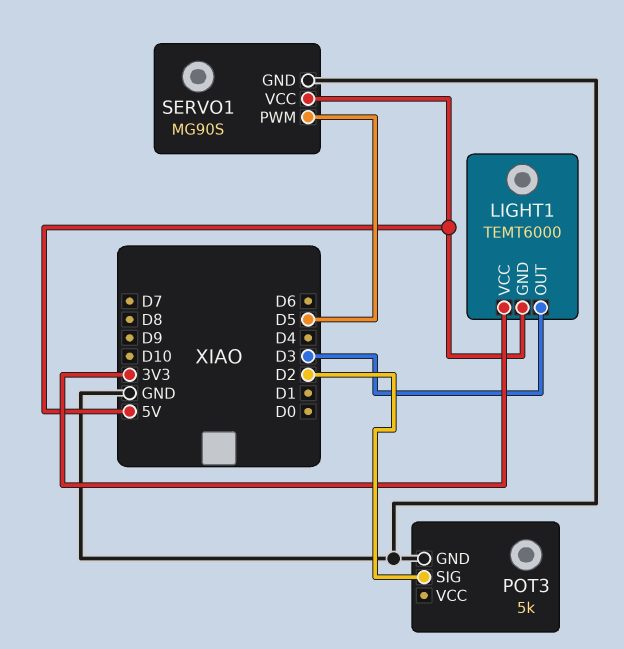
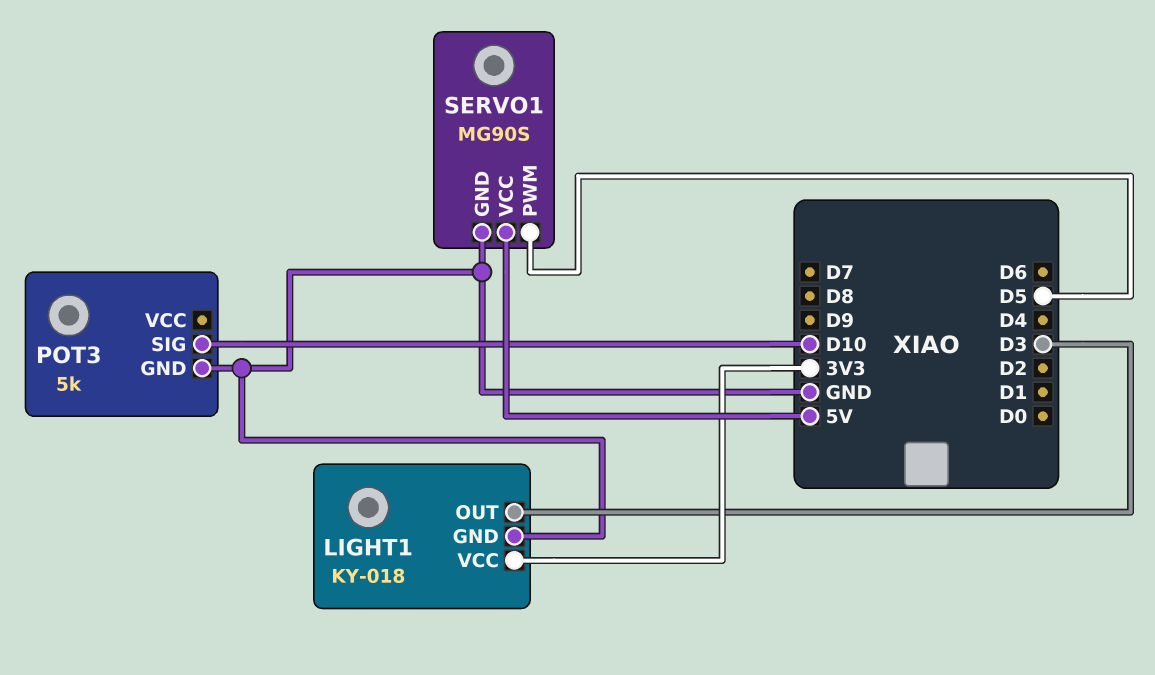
LIGHT1: TEMT6000 -> KY-018
LIGHT1 pin GND: 5V -> GND
POT3 pin SIG: D2 -> D10

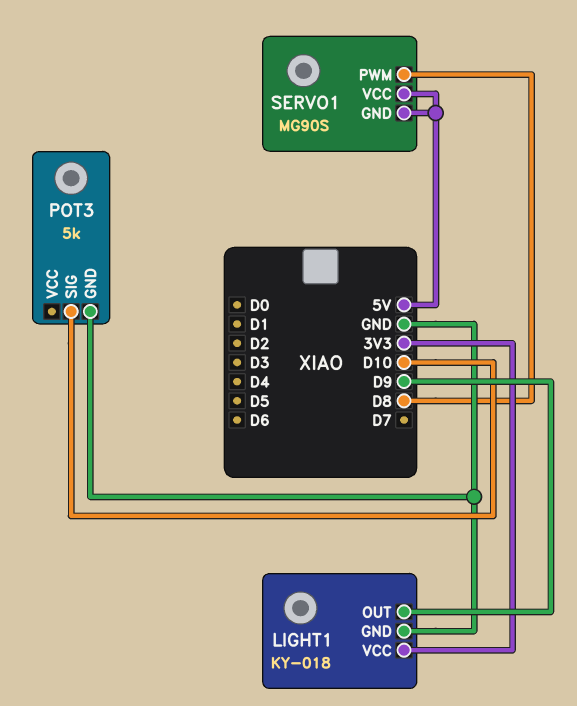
LIGHT1 pin OUT: D3 -> D9
SERVO1 pin GND: GND -> 5V
SERVO1 pin PWM: D5 -> D8

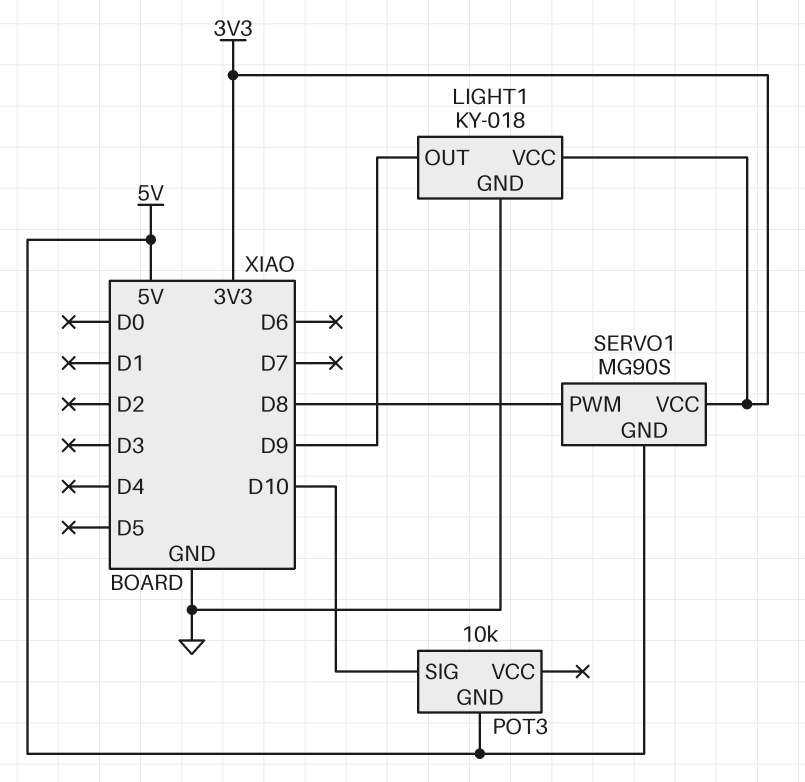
POT3: 5k -> 10k
POT3 pin GND: GND -> 5V
SERVO1 pin VCC: 5V -> 3V3

